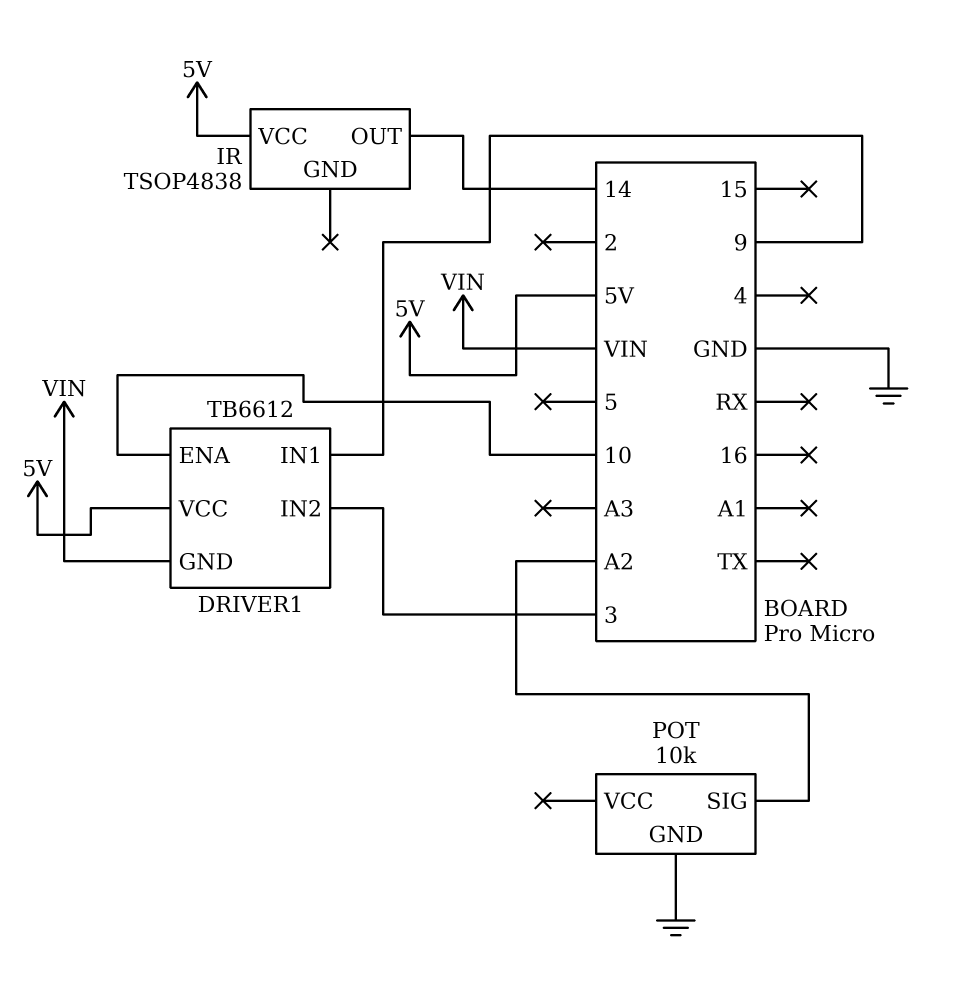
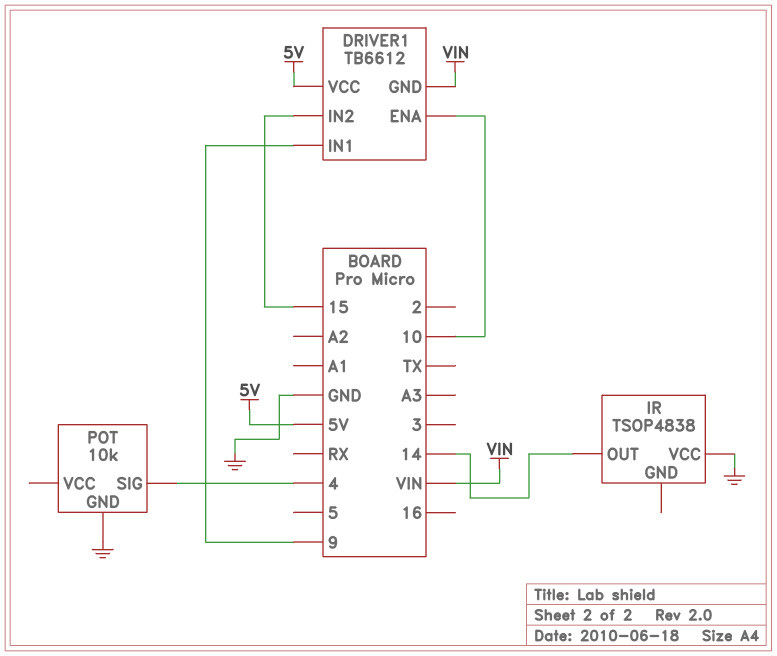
DRIVER1 pin IN2: 3 -> 15
IR pin VCC: 5V -> GND
POT pin SIG: A2 -> 4

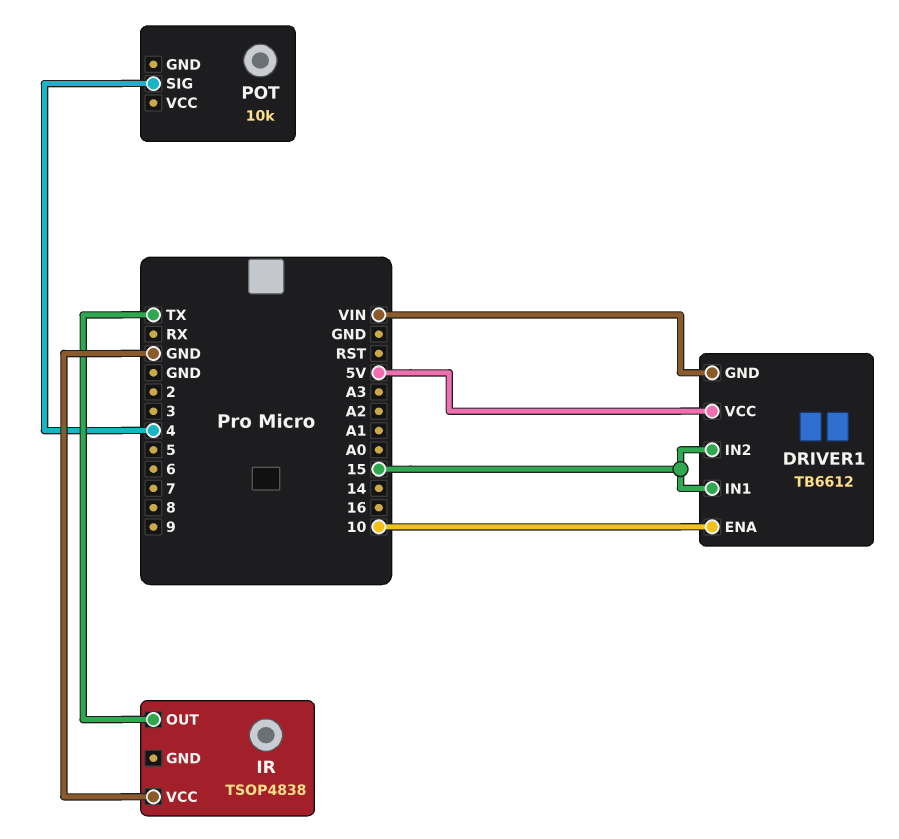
DRIVER1 pin IN1: 9 -> 15
IR pin OUT: 14 -> TX
POT pin GND: GND -> none

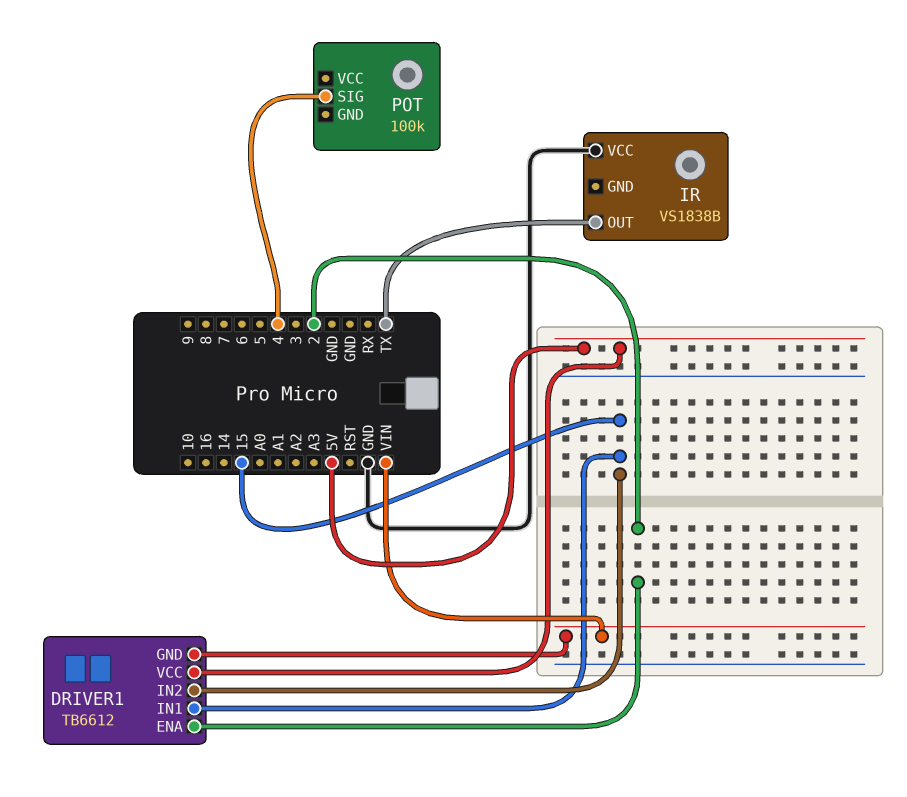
DRIVER1 pin ENA: 10 -> 2
IR: TSOP4838 -> VS1838B
POT: 10k -> 100k

